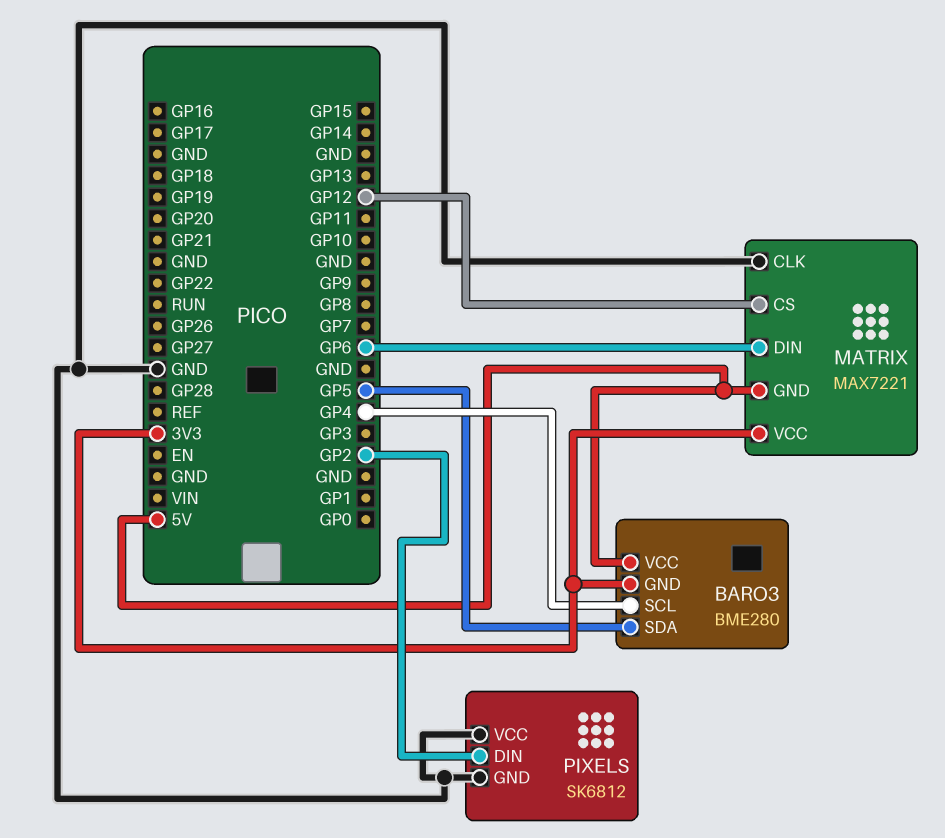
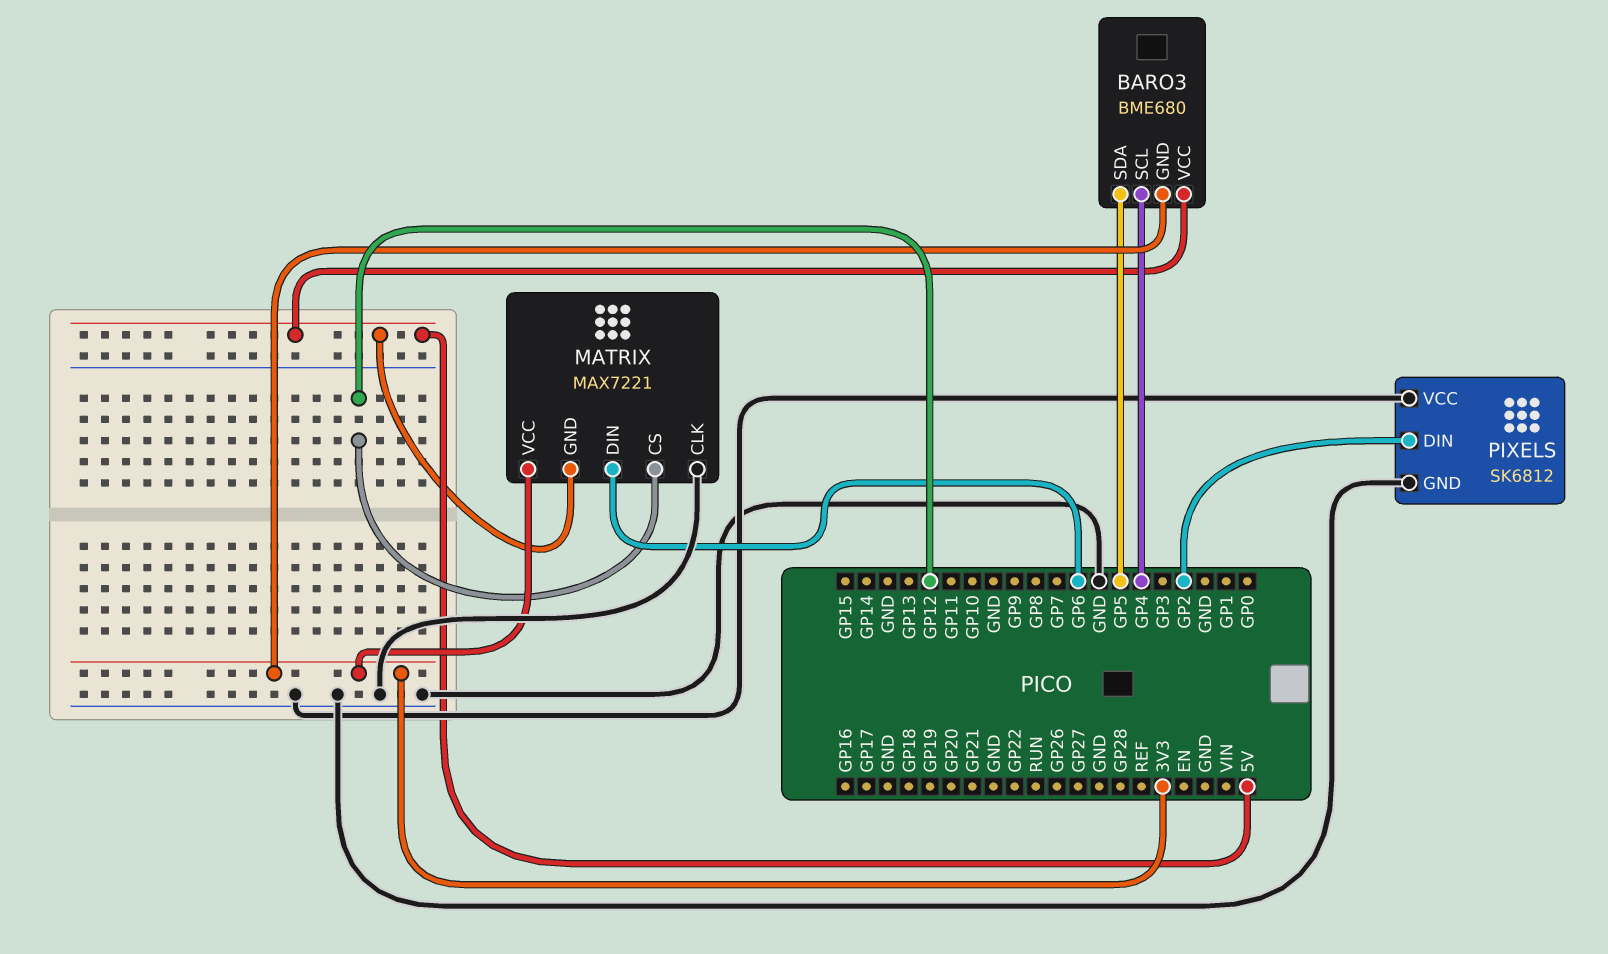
BARO3: BME280 -> BME680

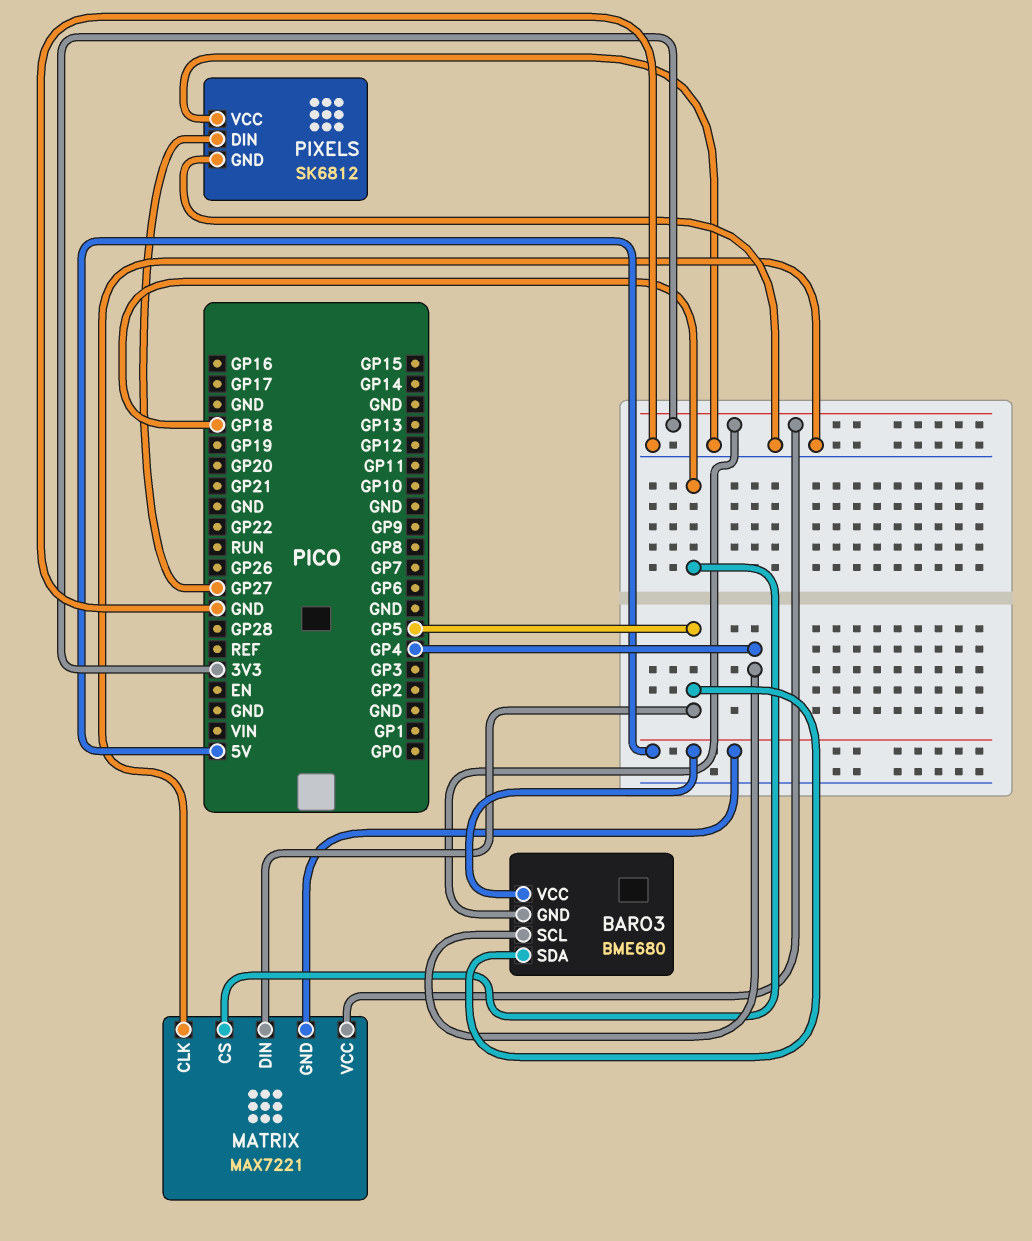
MATRIX pin CS: GP12 -> GP18
MATRIX pin DIN: GP6 -> GP5
PIXELS pin DIN: GP2 -> GP27

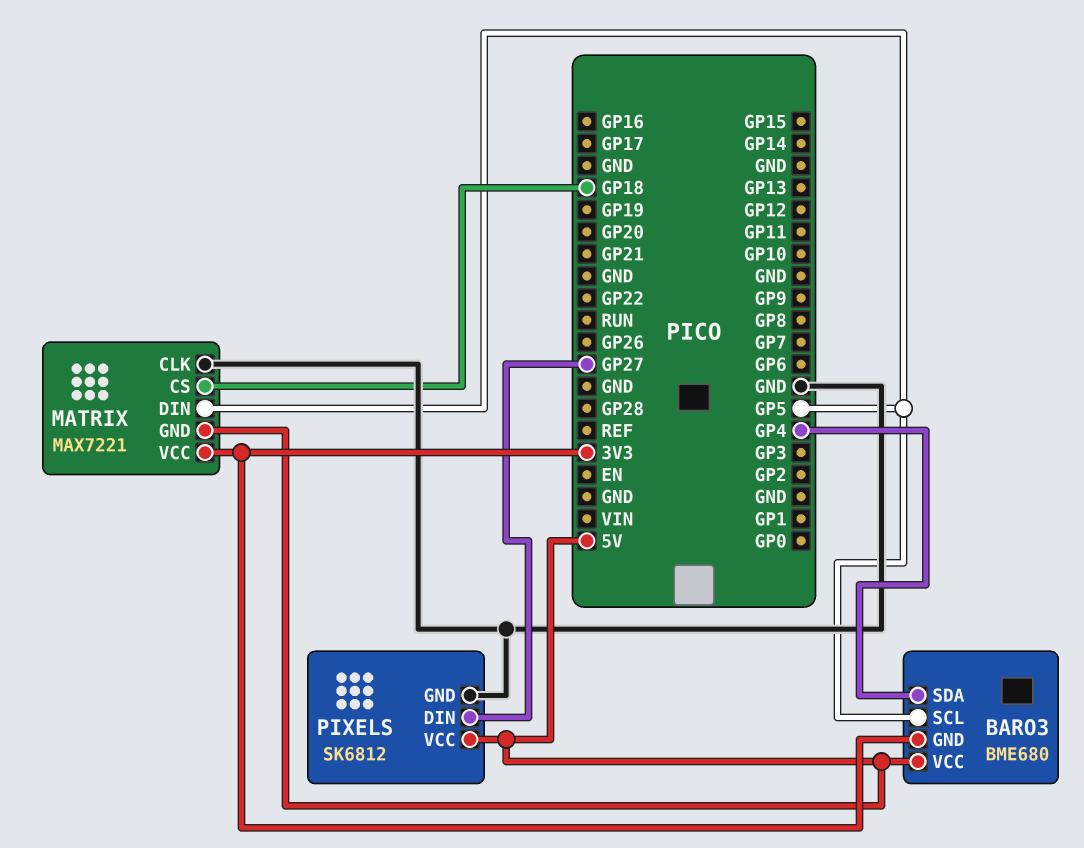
BARO3 pin SCL: GP4 -> GP5
BARO3 pin SDA: GP5 -> GP4
PIXELS pin VCC: GND -> 5V

